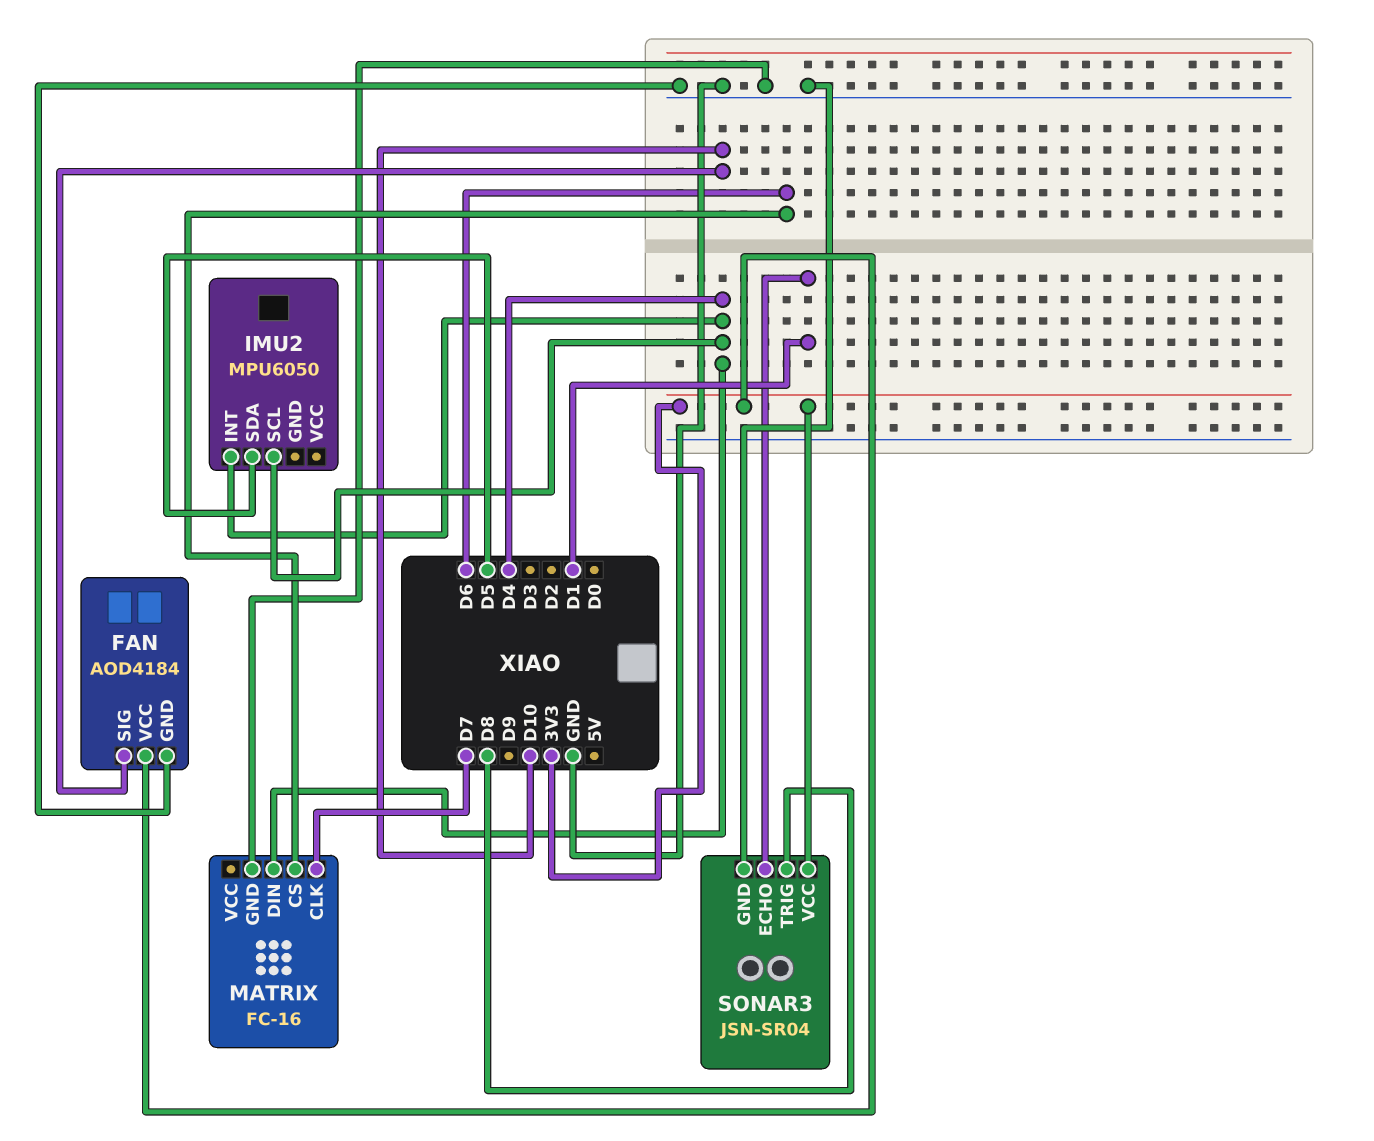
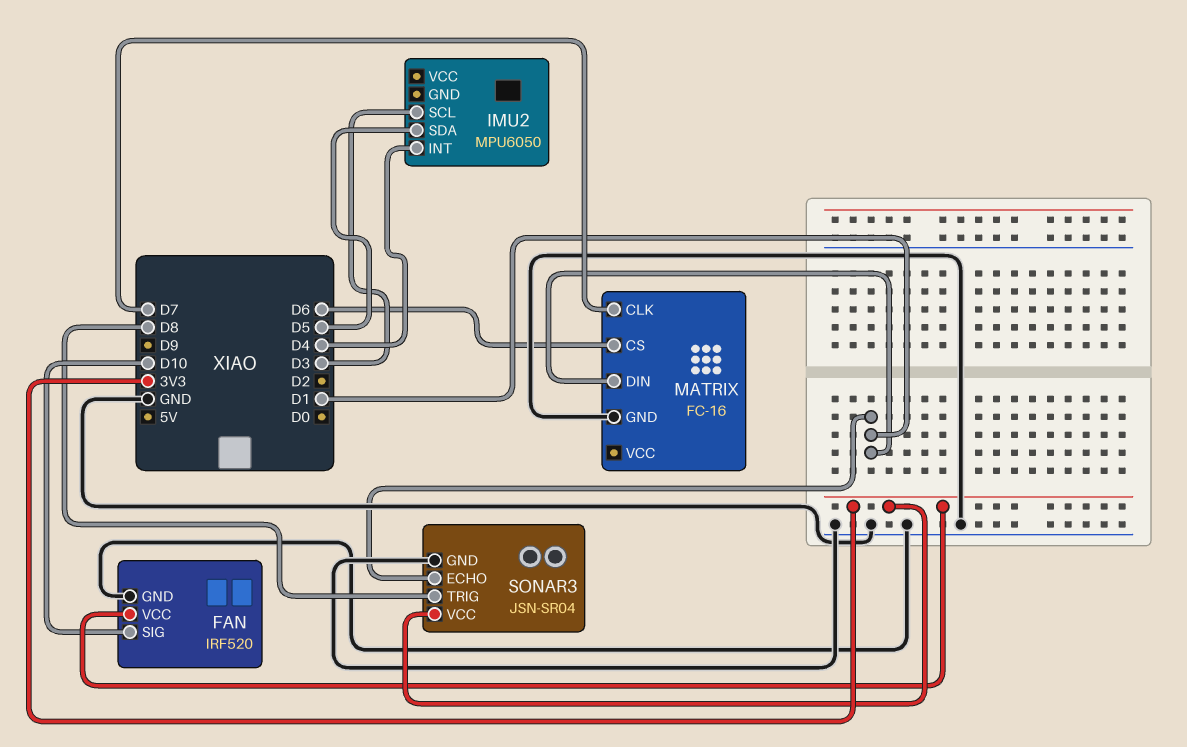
FAN: AOD4184 -> IRF520
IMU2 pin SCL: D4 -> D3
MATRIX pin DIN: D4 -> D1

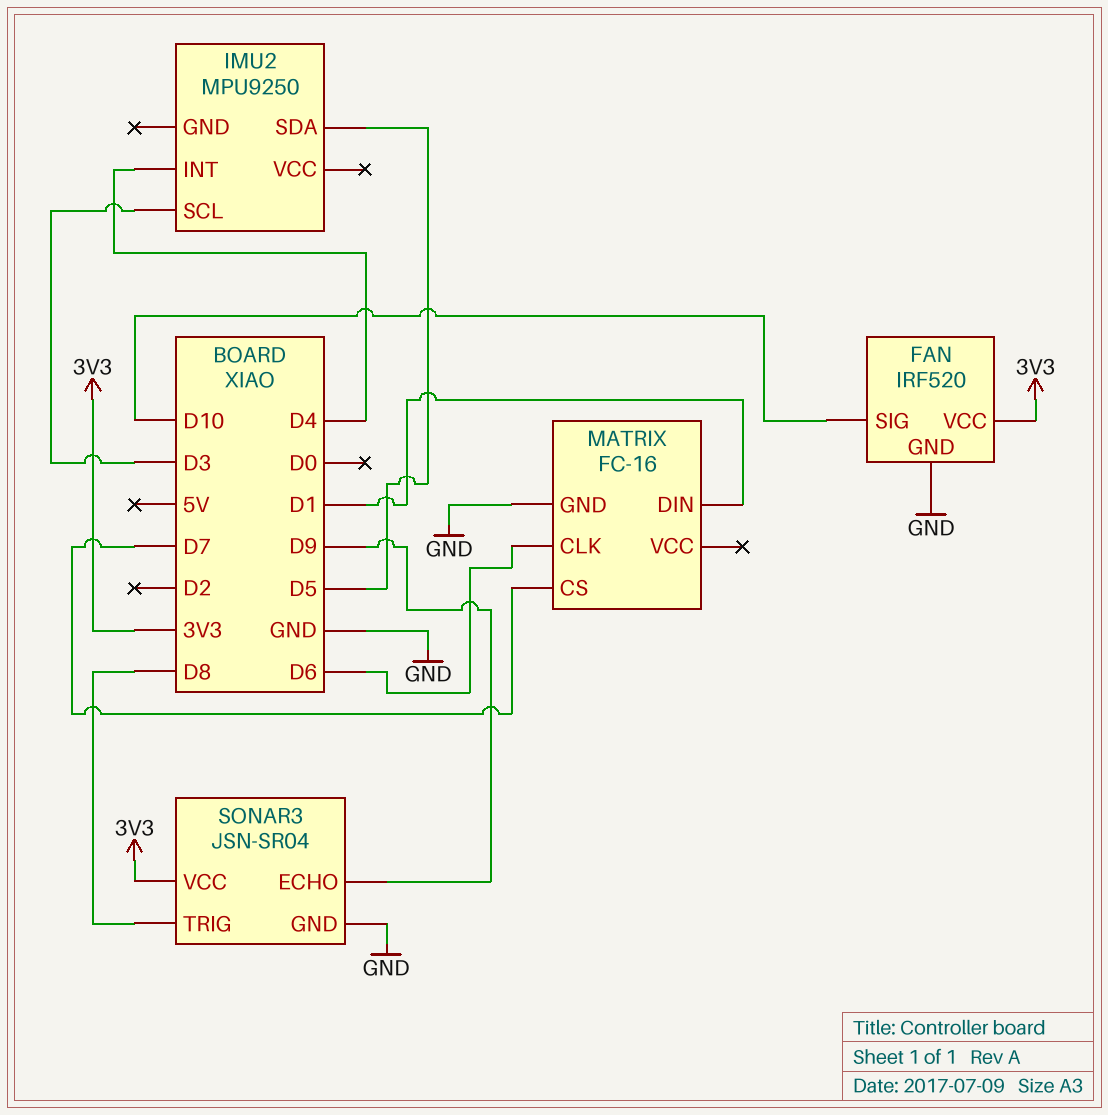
IMU2: MPU6050 -> MPU9250
MATRIX pin CLK: D7 -> D6
MATRIX pin CS: D6 -> D7
SONAR3 pin ECHO: D1 -> D9

